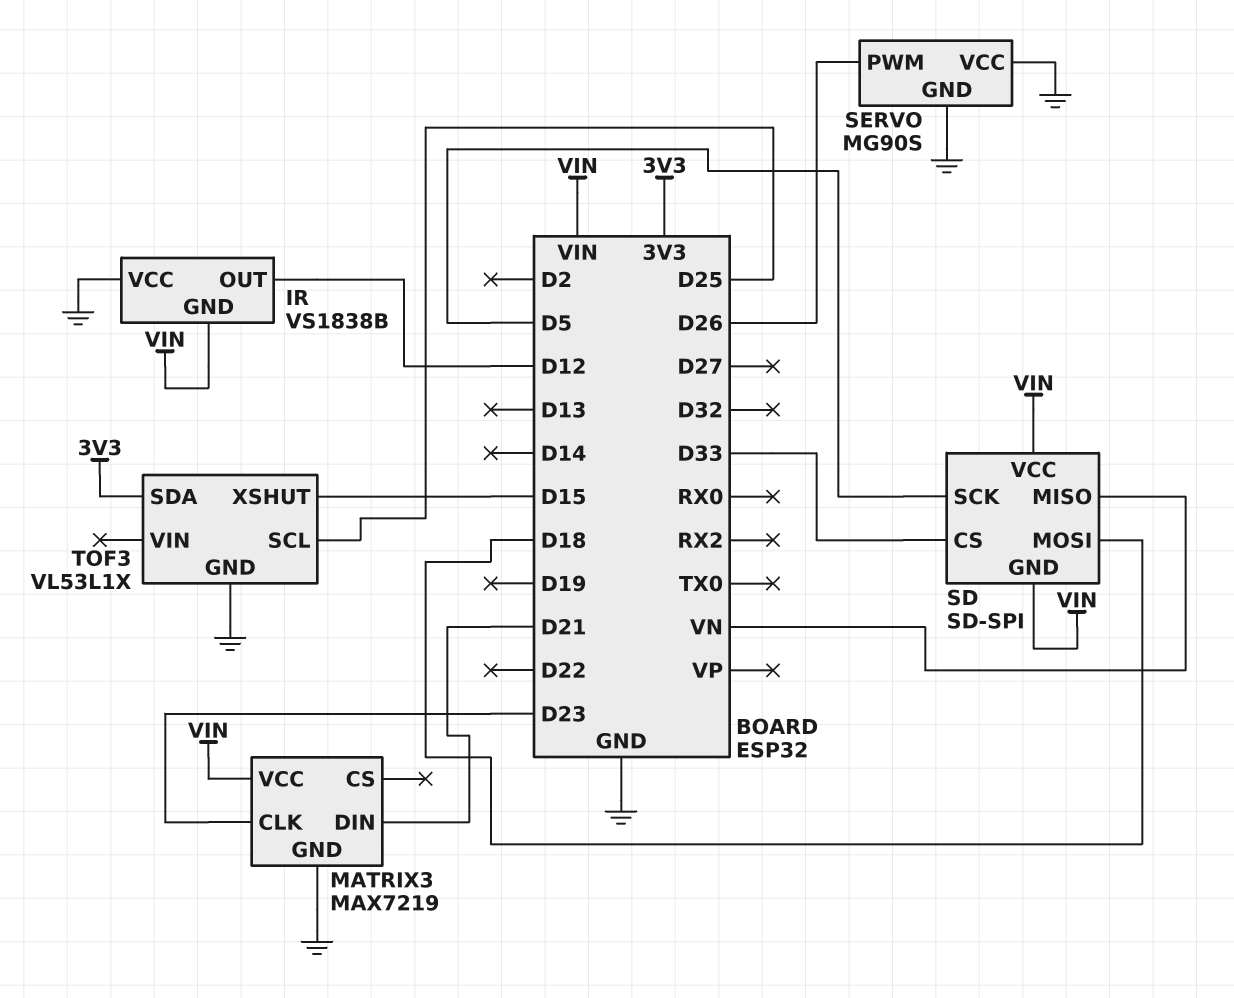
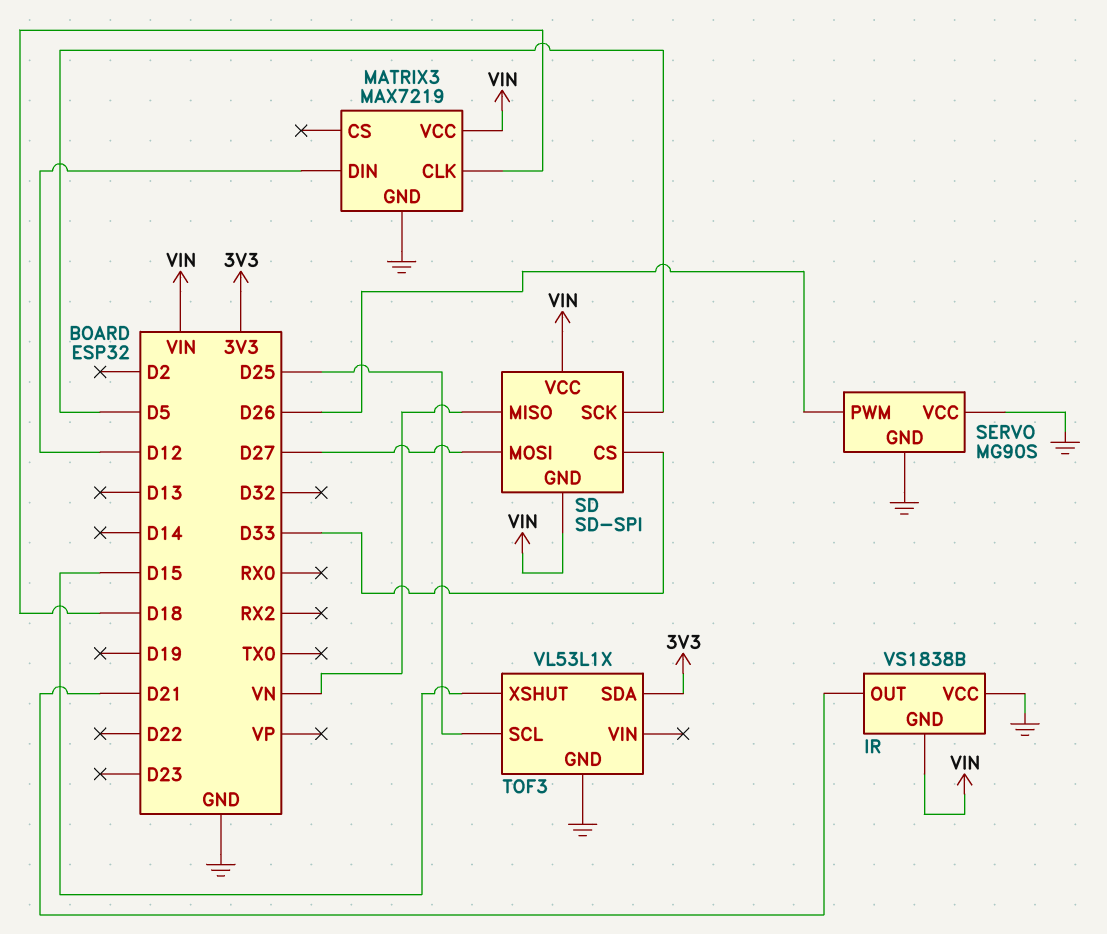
IR pin OUT: D12 -> D21
MATRIX3 pin CLK: D23 -> D18
MATRIX3 pin DIN: D21 -> D12
SD pin MOSI: D18 -> D27

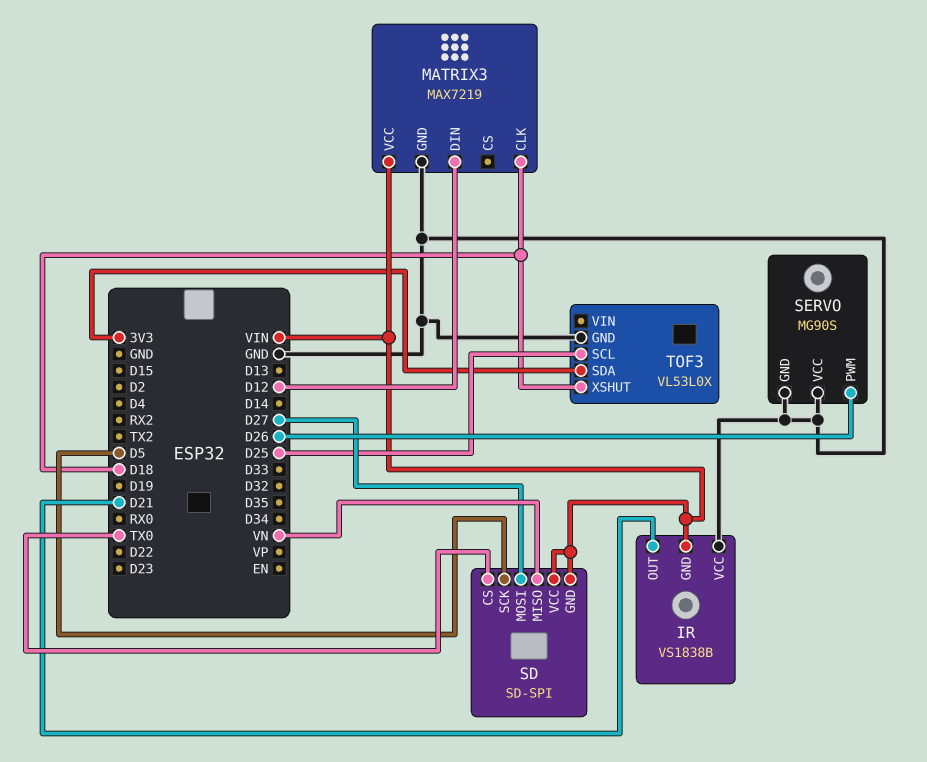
SD pin CS: D33 -> TX0
TOF3: VL53L1X -> VL53L0X
TOF3 pin XSHUT: D15 -> D18

